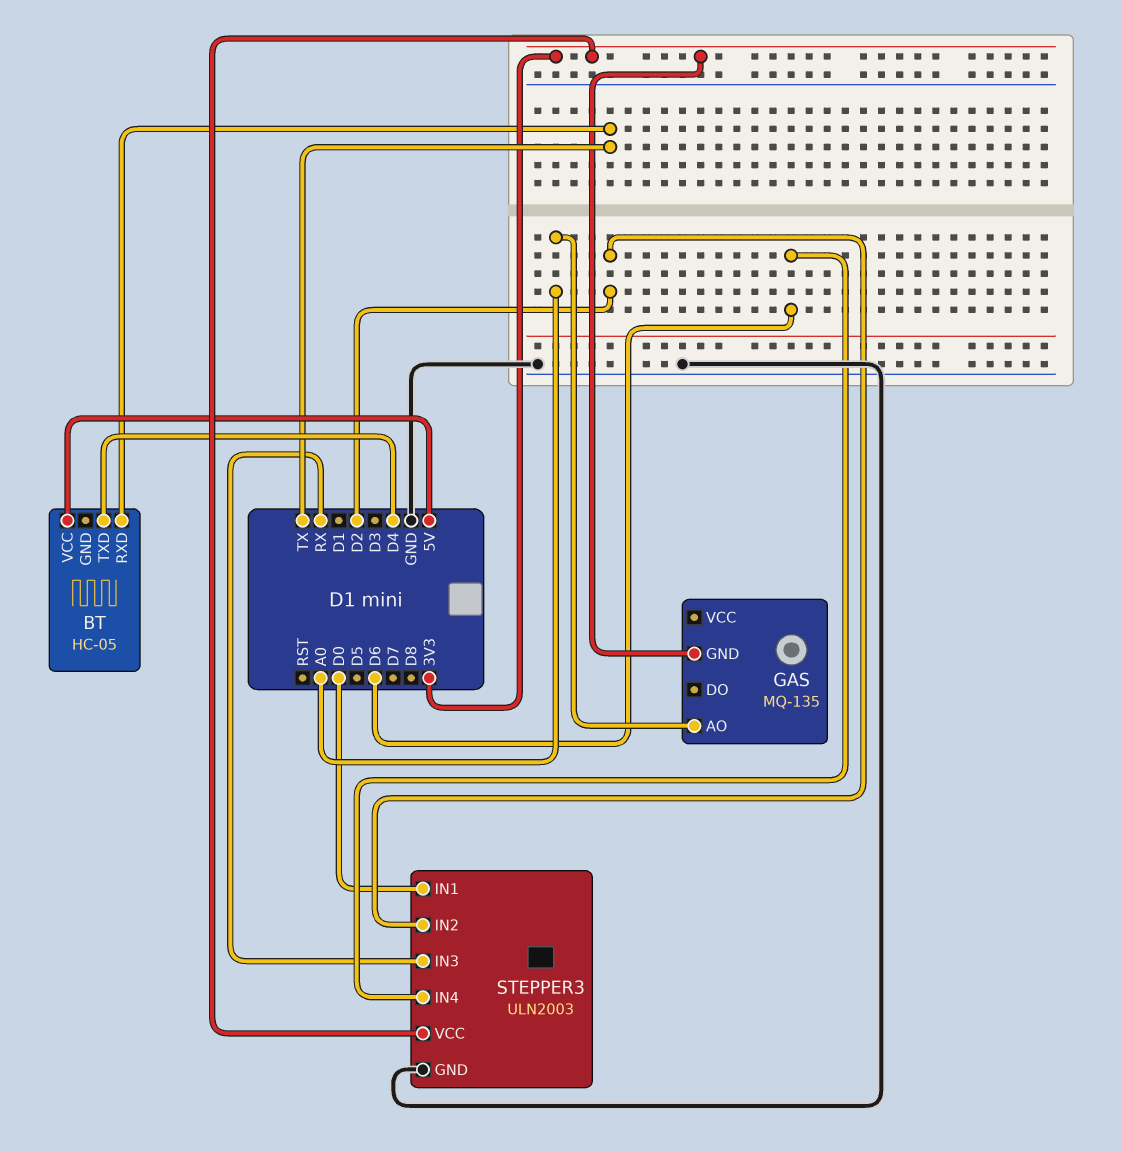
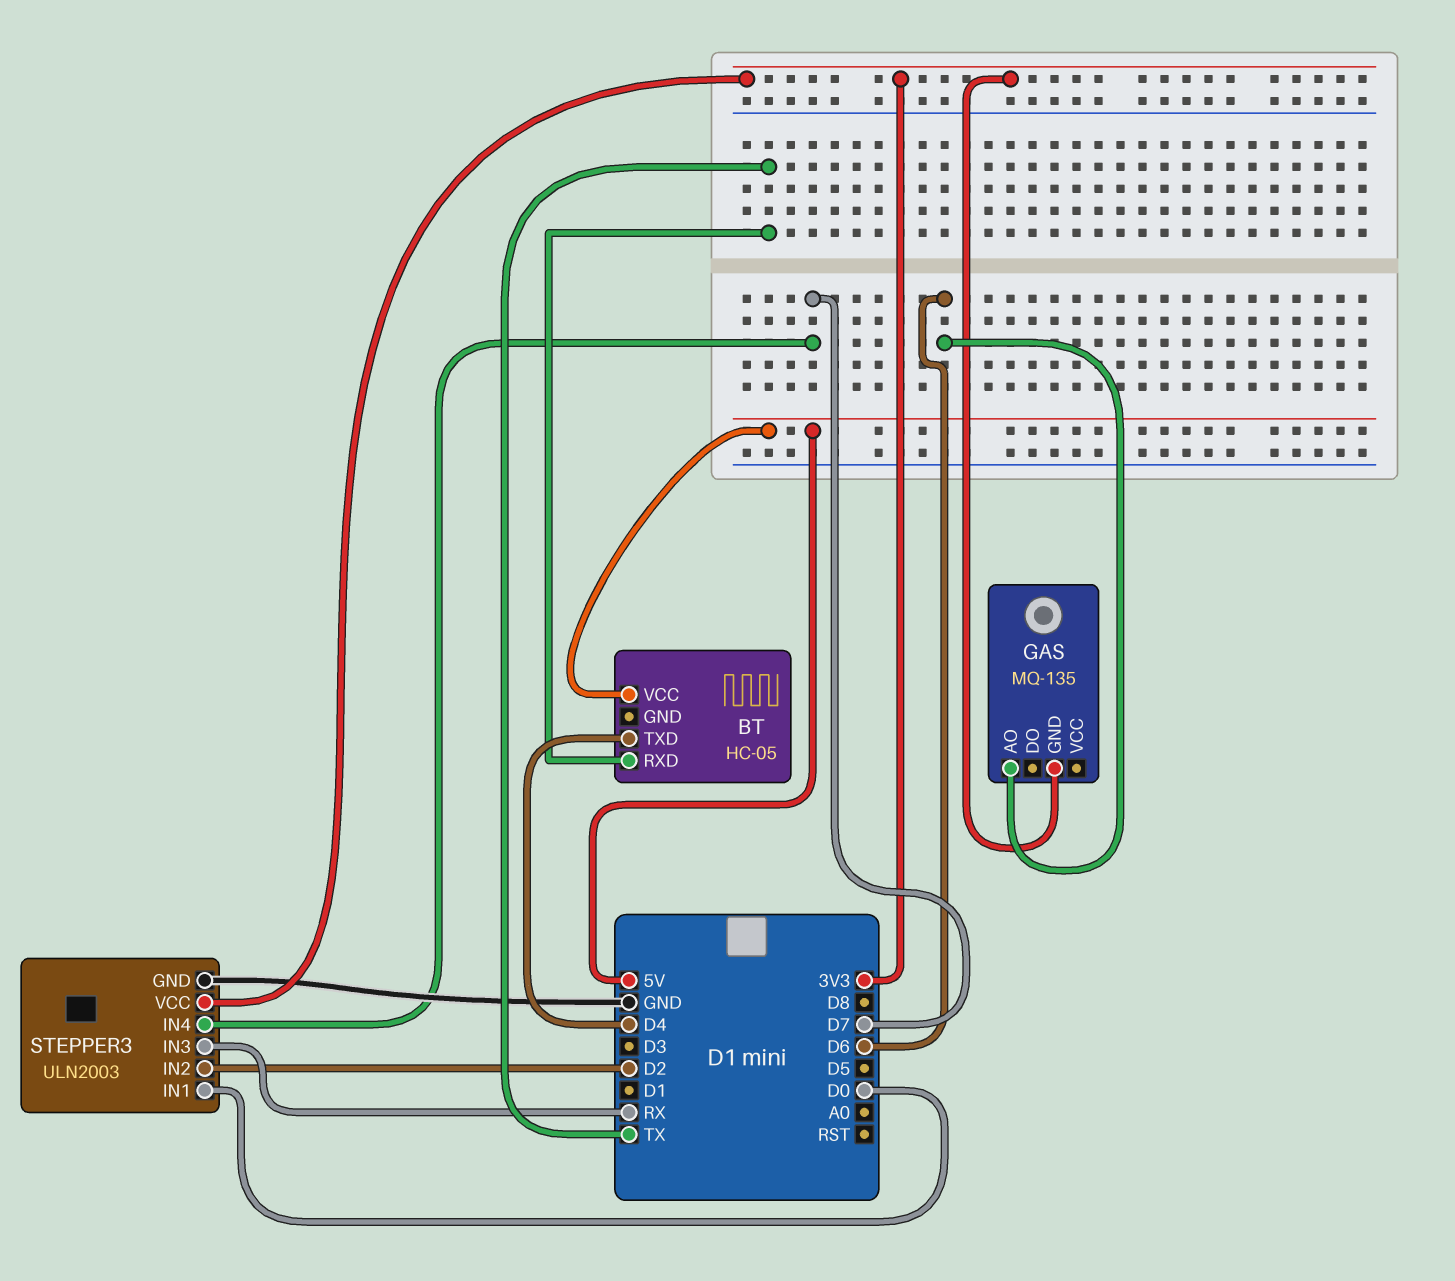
GAS pin AO: A0 -> D6
STEPPER3 pin IN4: D6 -> D7

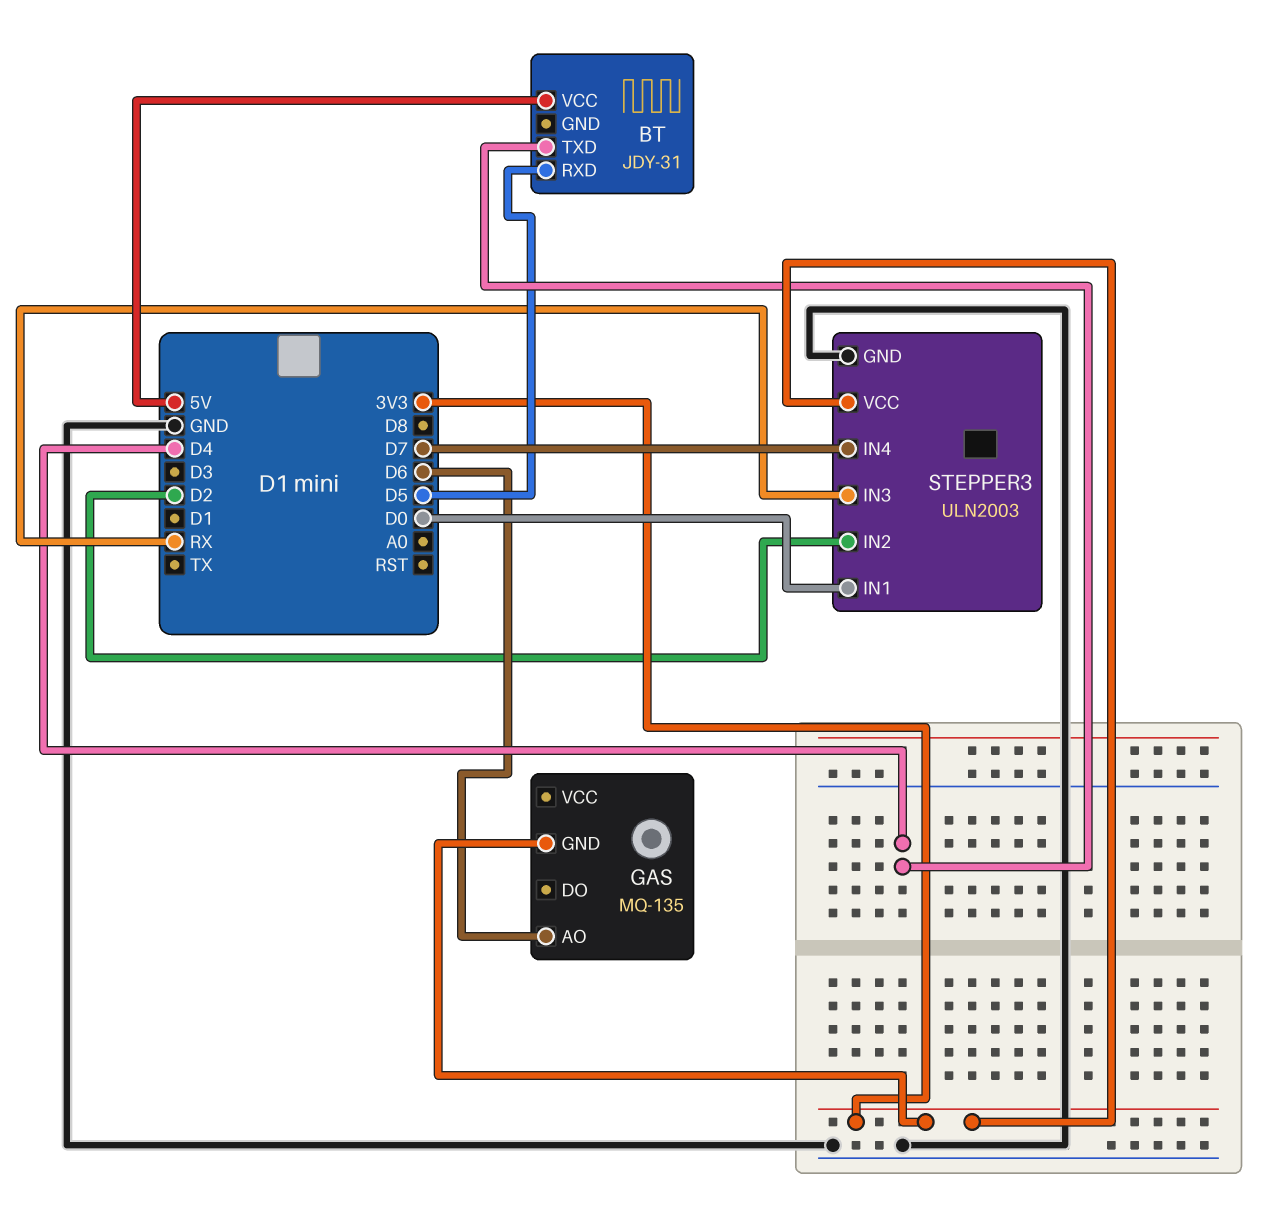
BT: HC-05 -> JDY-31
BT pin RXD: TX -> D5

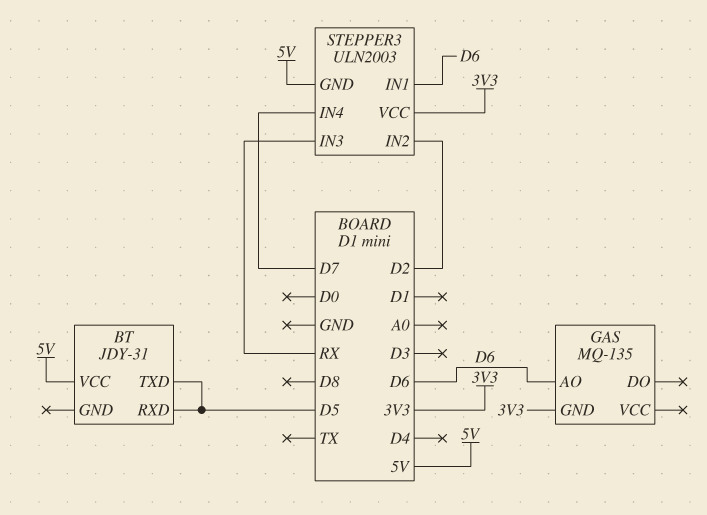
BT pin TXD: D4 -> D5
STEPPER3 pin GND: GND -> 5V
STEPPER3 pin IN1: D0 -> D6

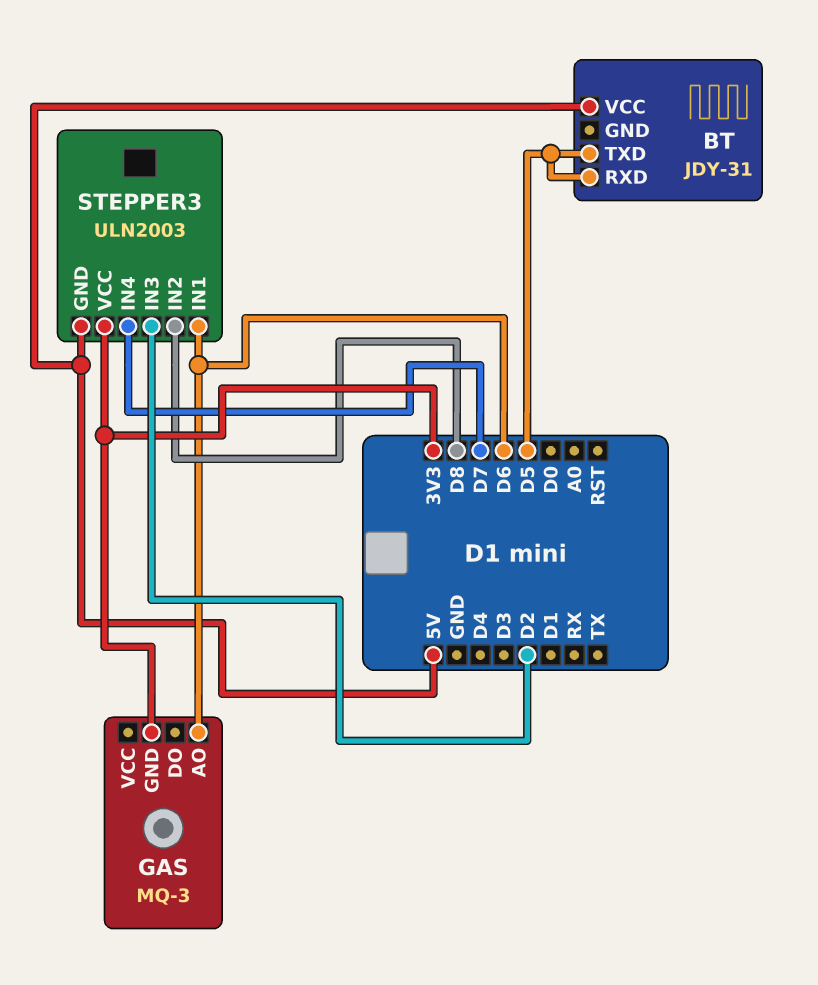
GAS: MQ-135 -> MQ-3
STEPPER3 pin IN2: D2 -> D8
STEPPER3 pin IN3: RX -> D2

